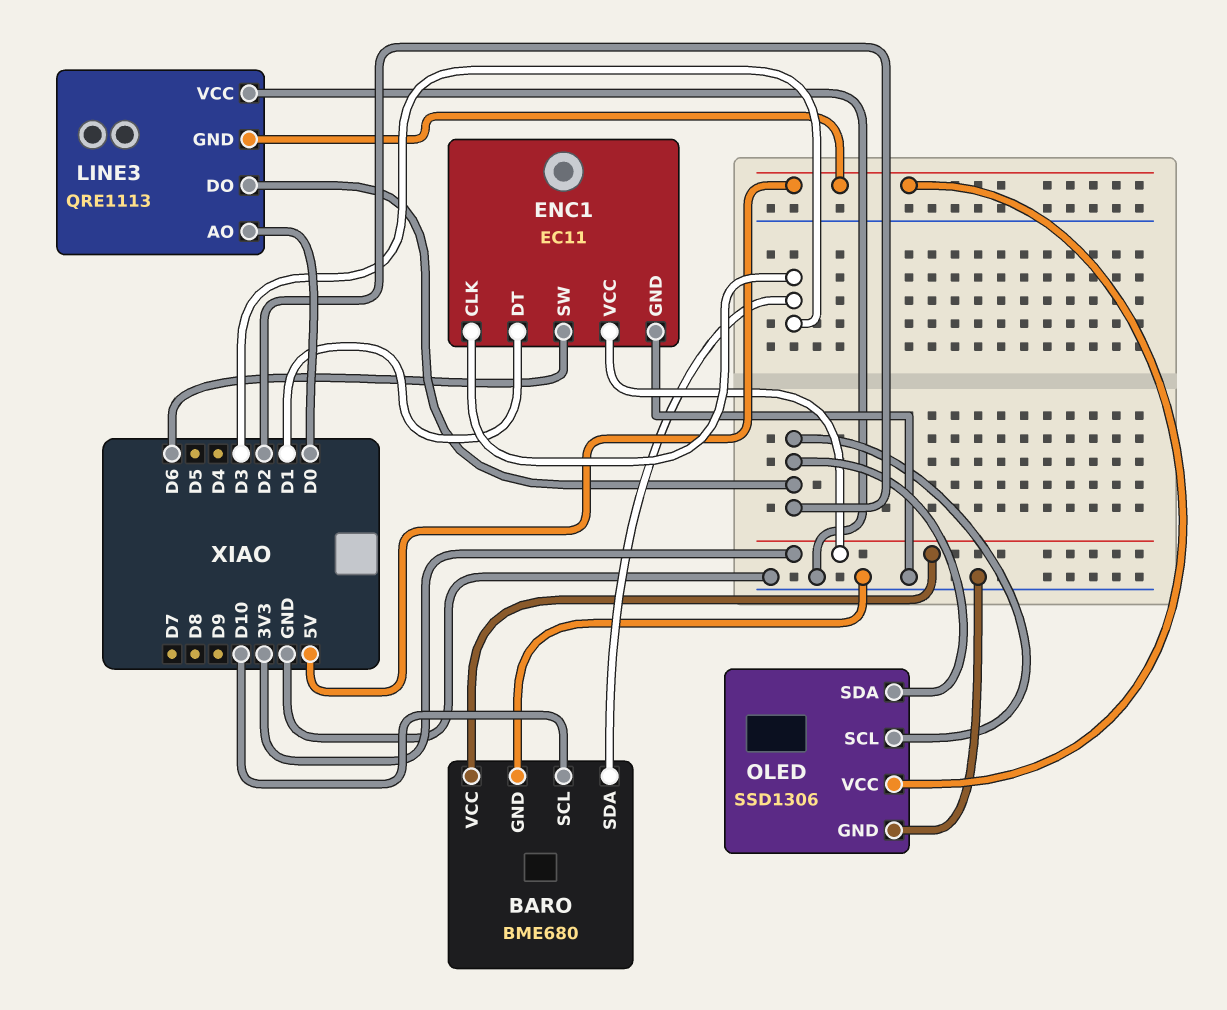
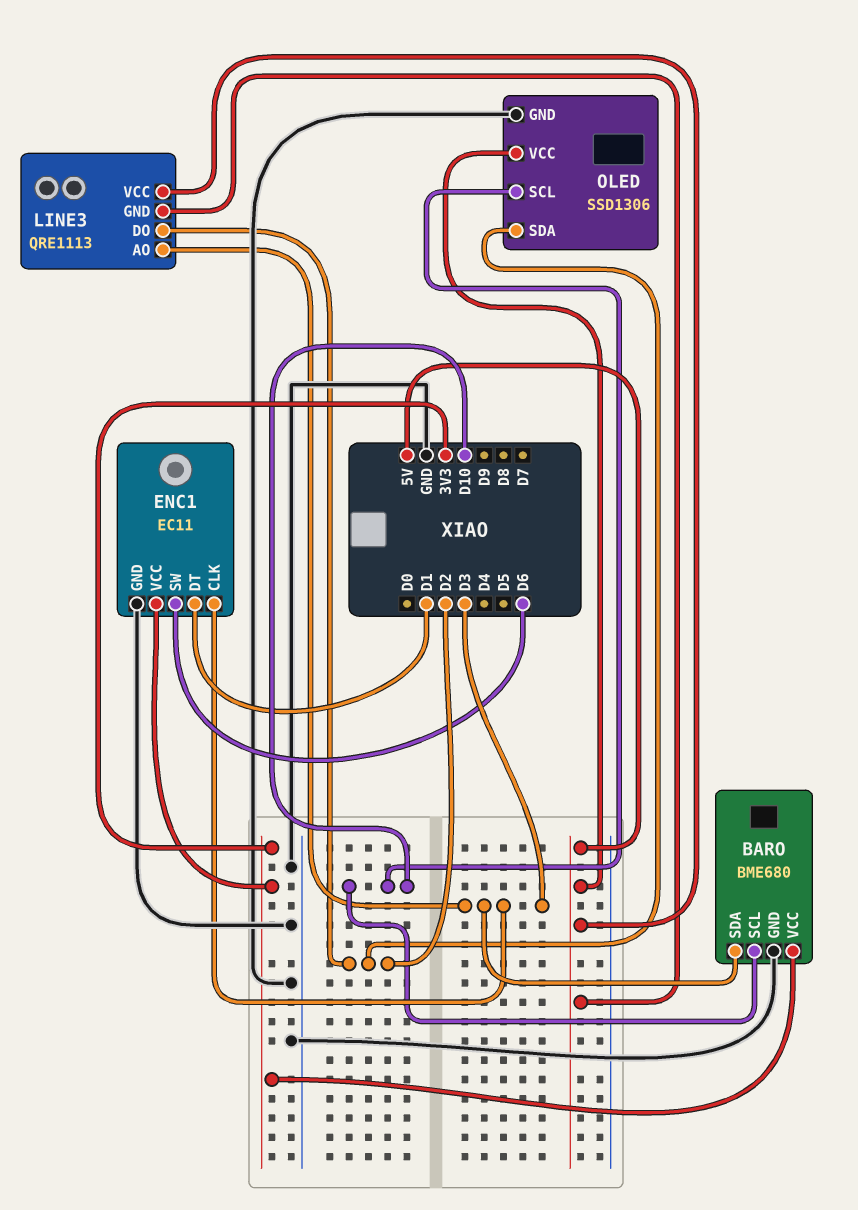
LINE3 pin AO: D0 -> D3
LINE3 pin VCC: GND -> 5V
OLED pin SCL: D2 -> D10

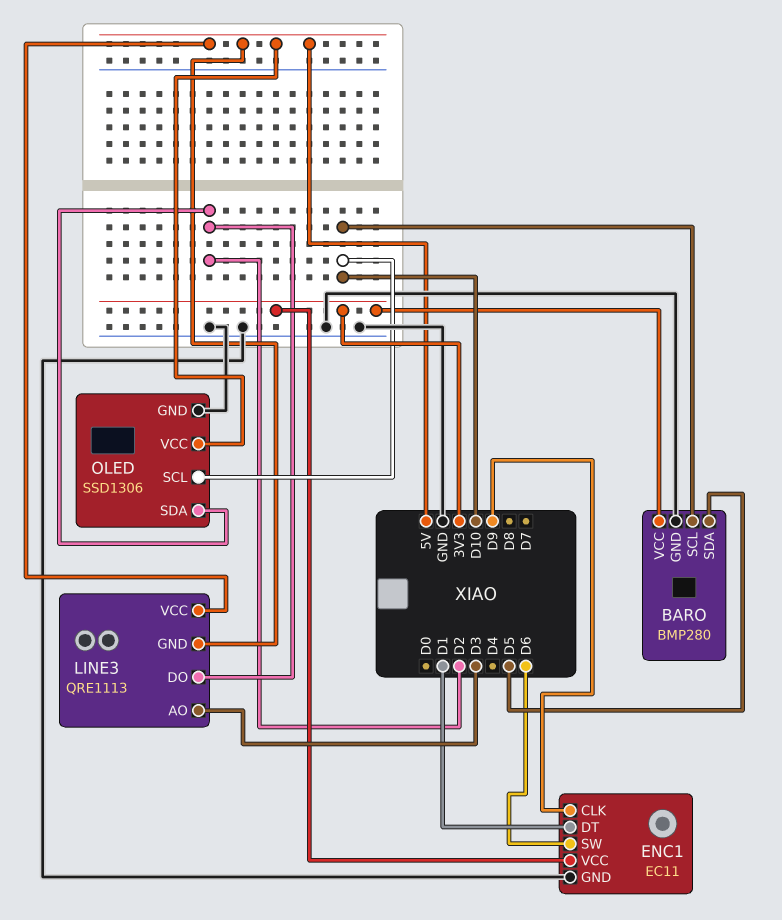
BARO: BME680 -> BMP280
BARO pin SDA: D3 -> D5
ENC1 pin CLK: D3 -> D9

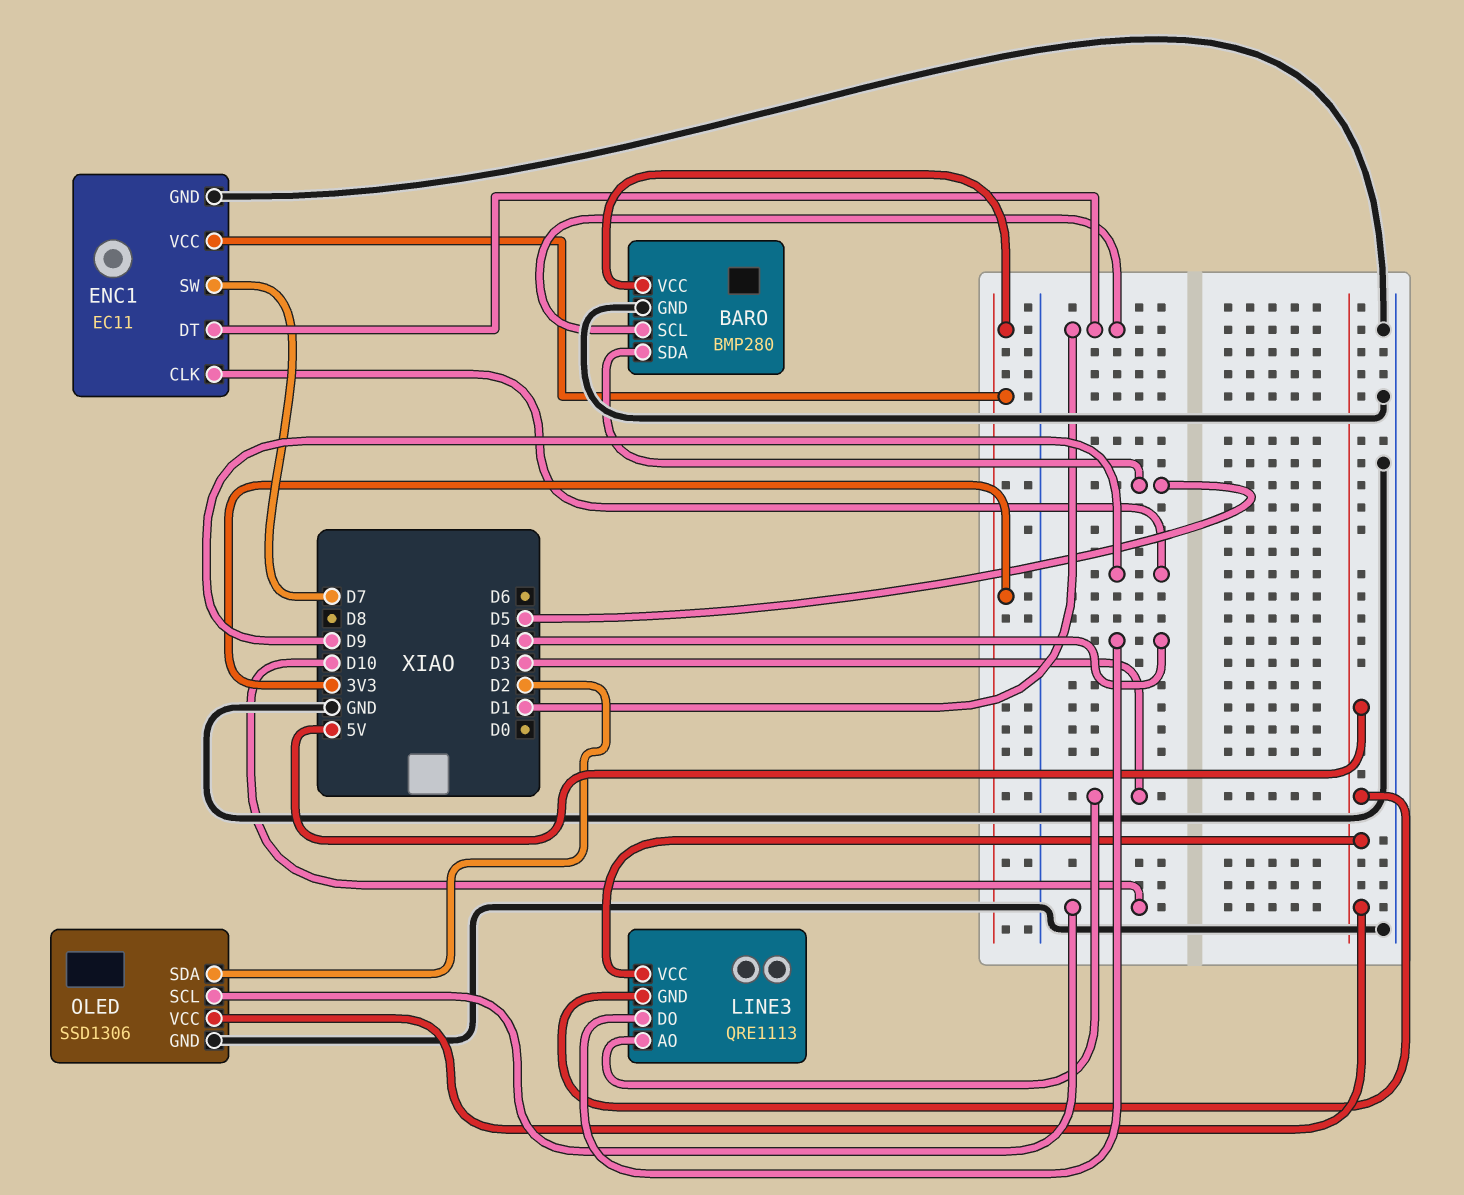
BARO pin SCL: D10 -> D1
ENC1 pin SW: D6 -> D7
LINE3 pin DO: D2 -> D4

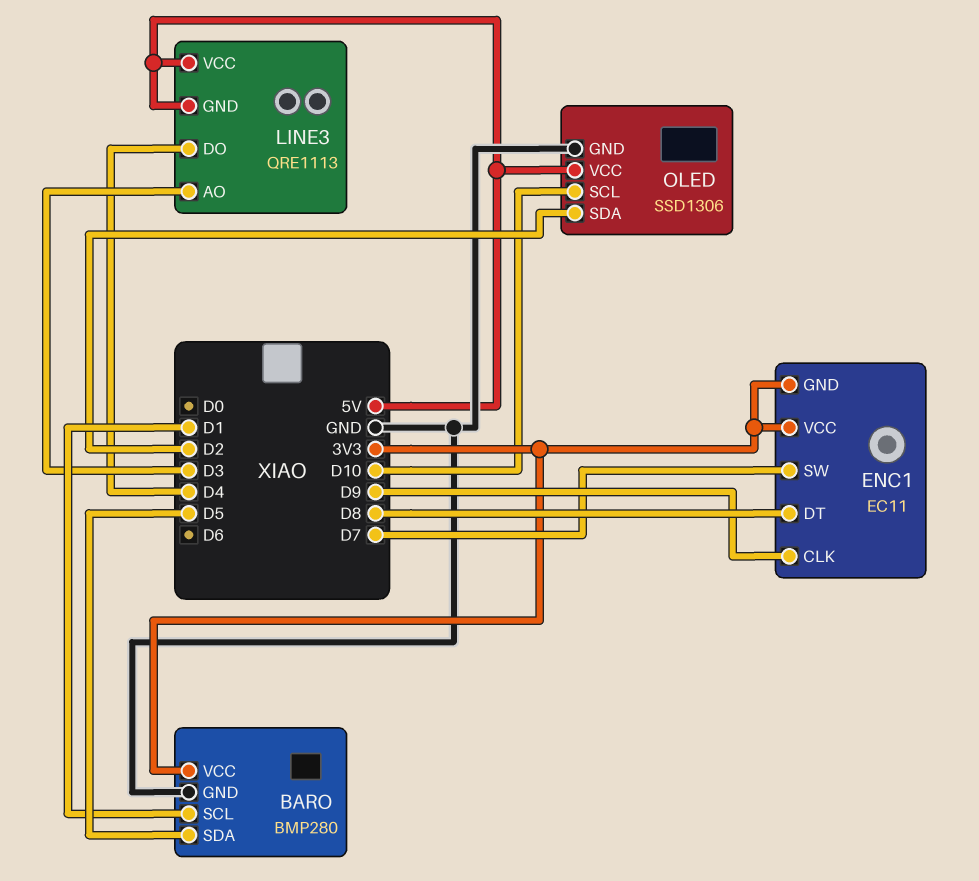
ENC1 pin DT: D1 -> D8
ENC1 pin GND: GND -> 3V3

